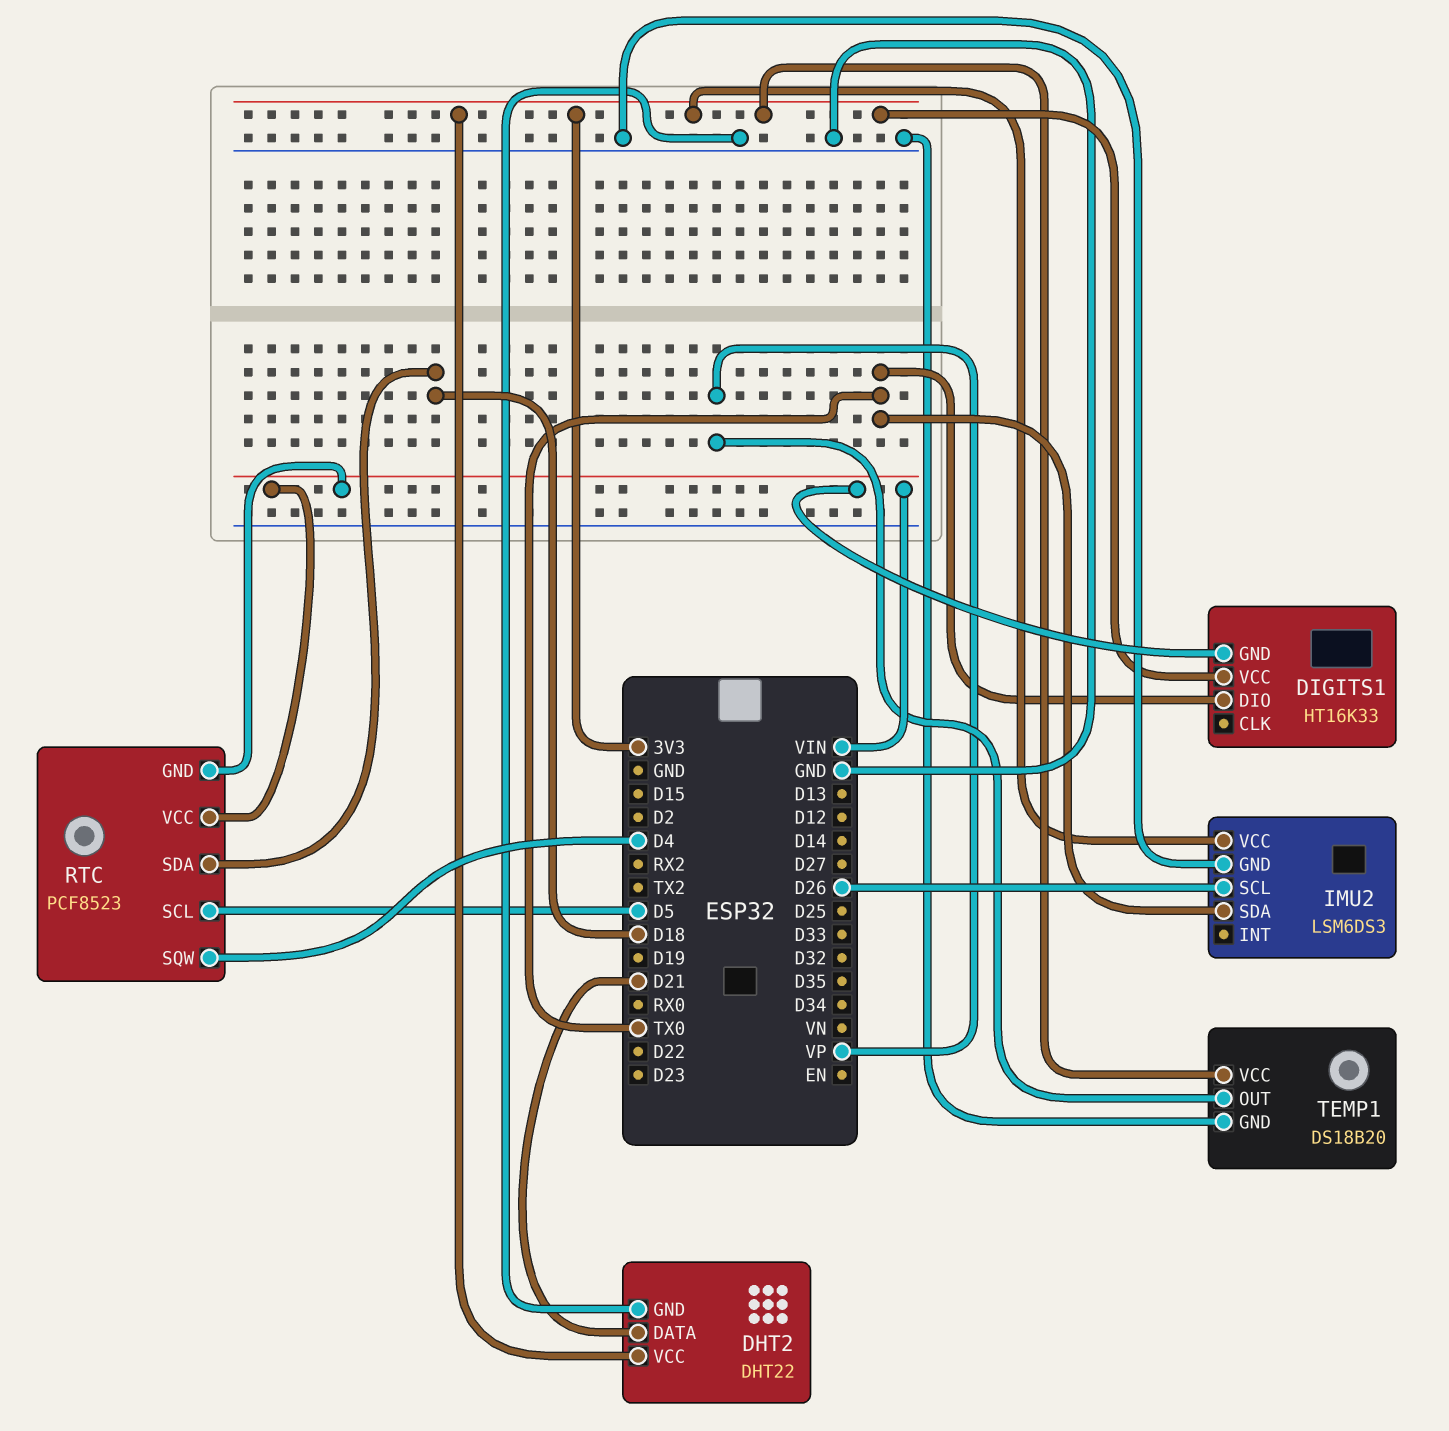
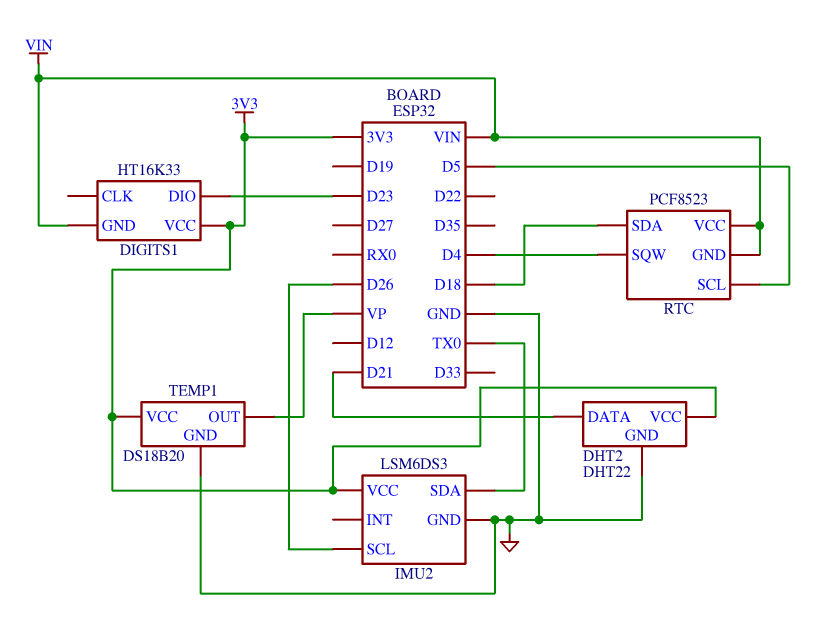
DIGITS1 pin DIO: TX0 -> D23

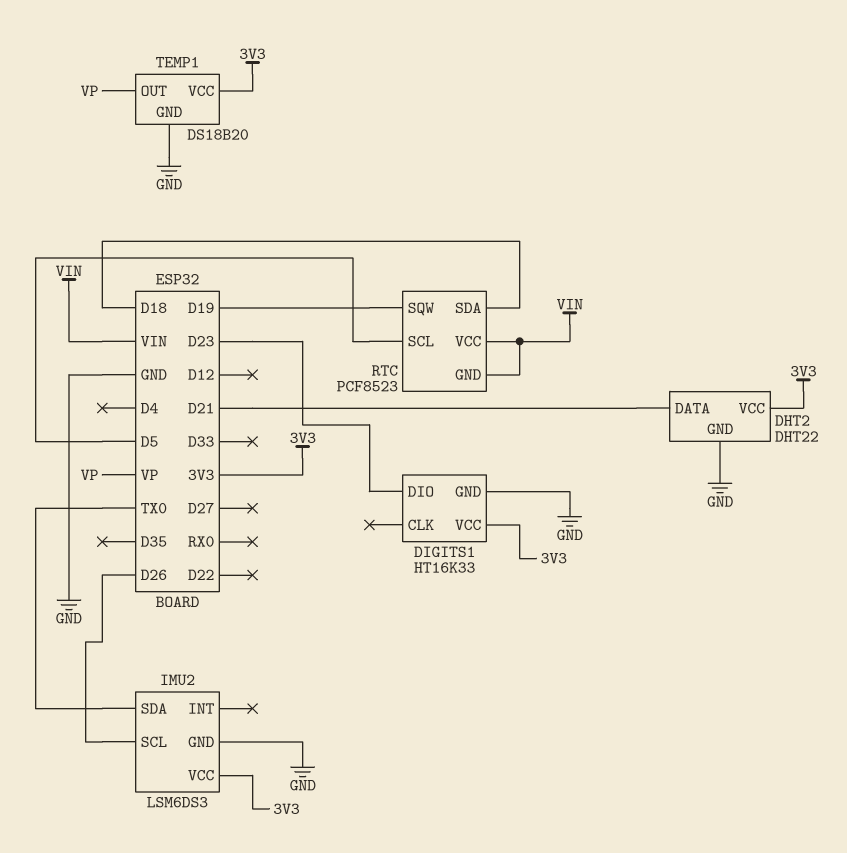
DIGITS1 pin GND: VIN -> GND
RTC pin SQW: D4 -> D19

